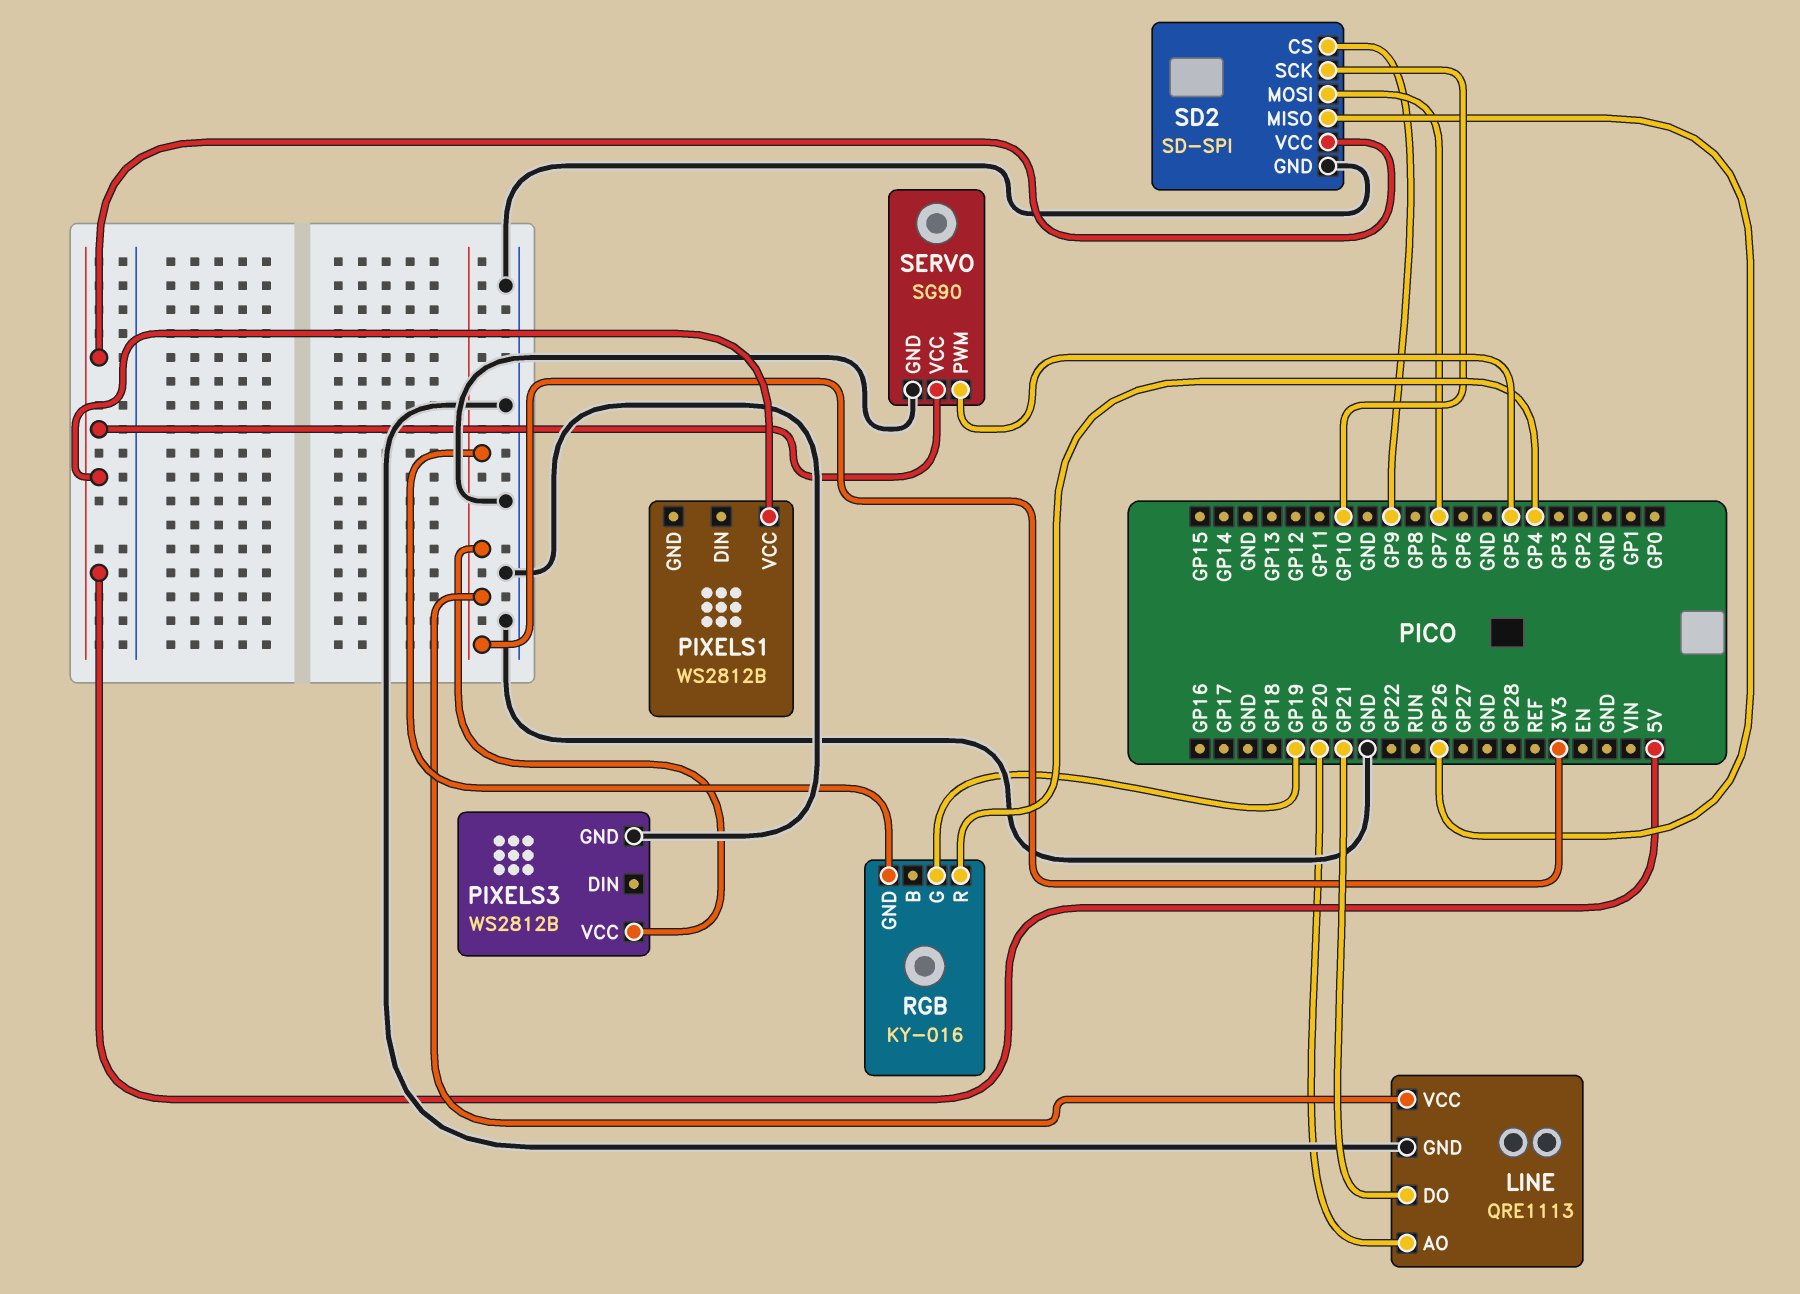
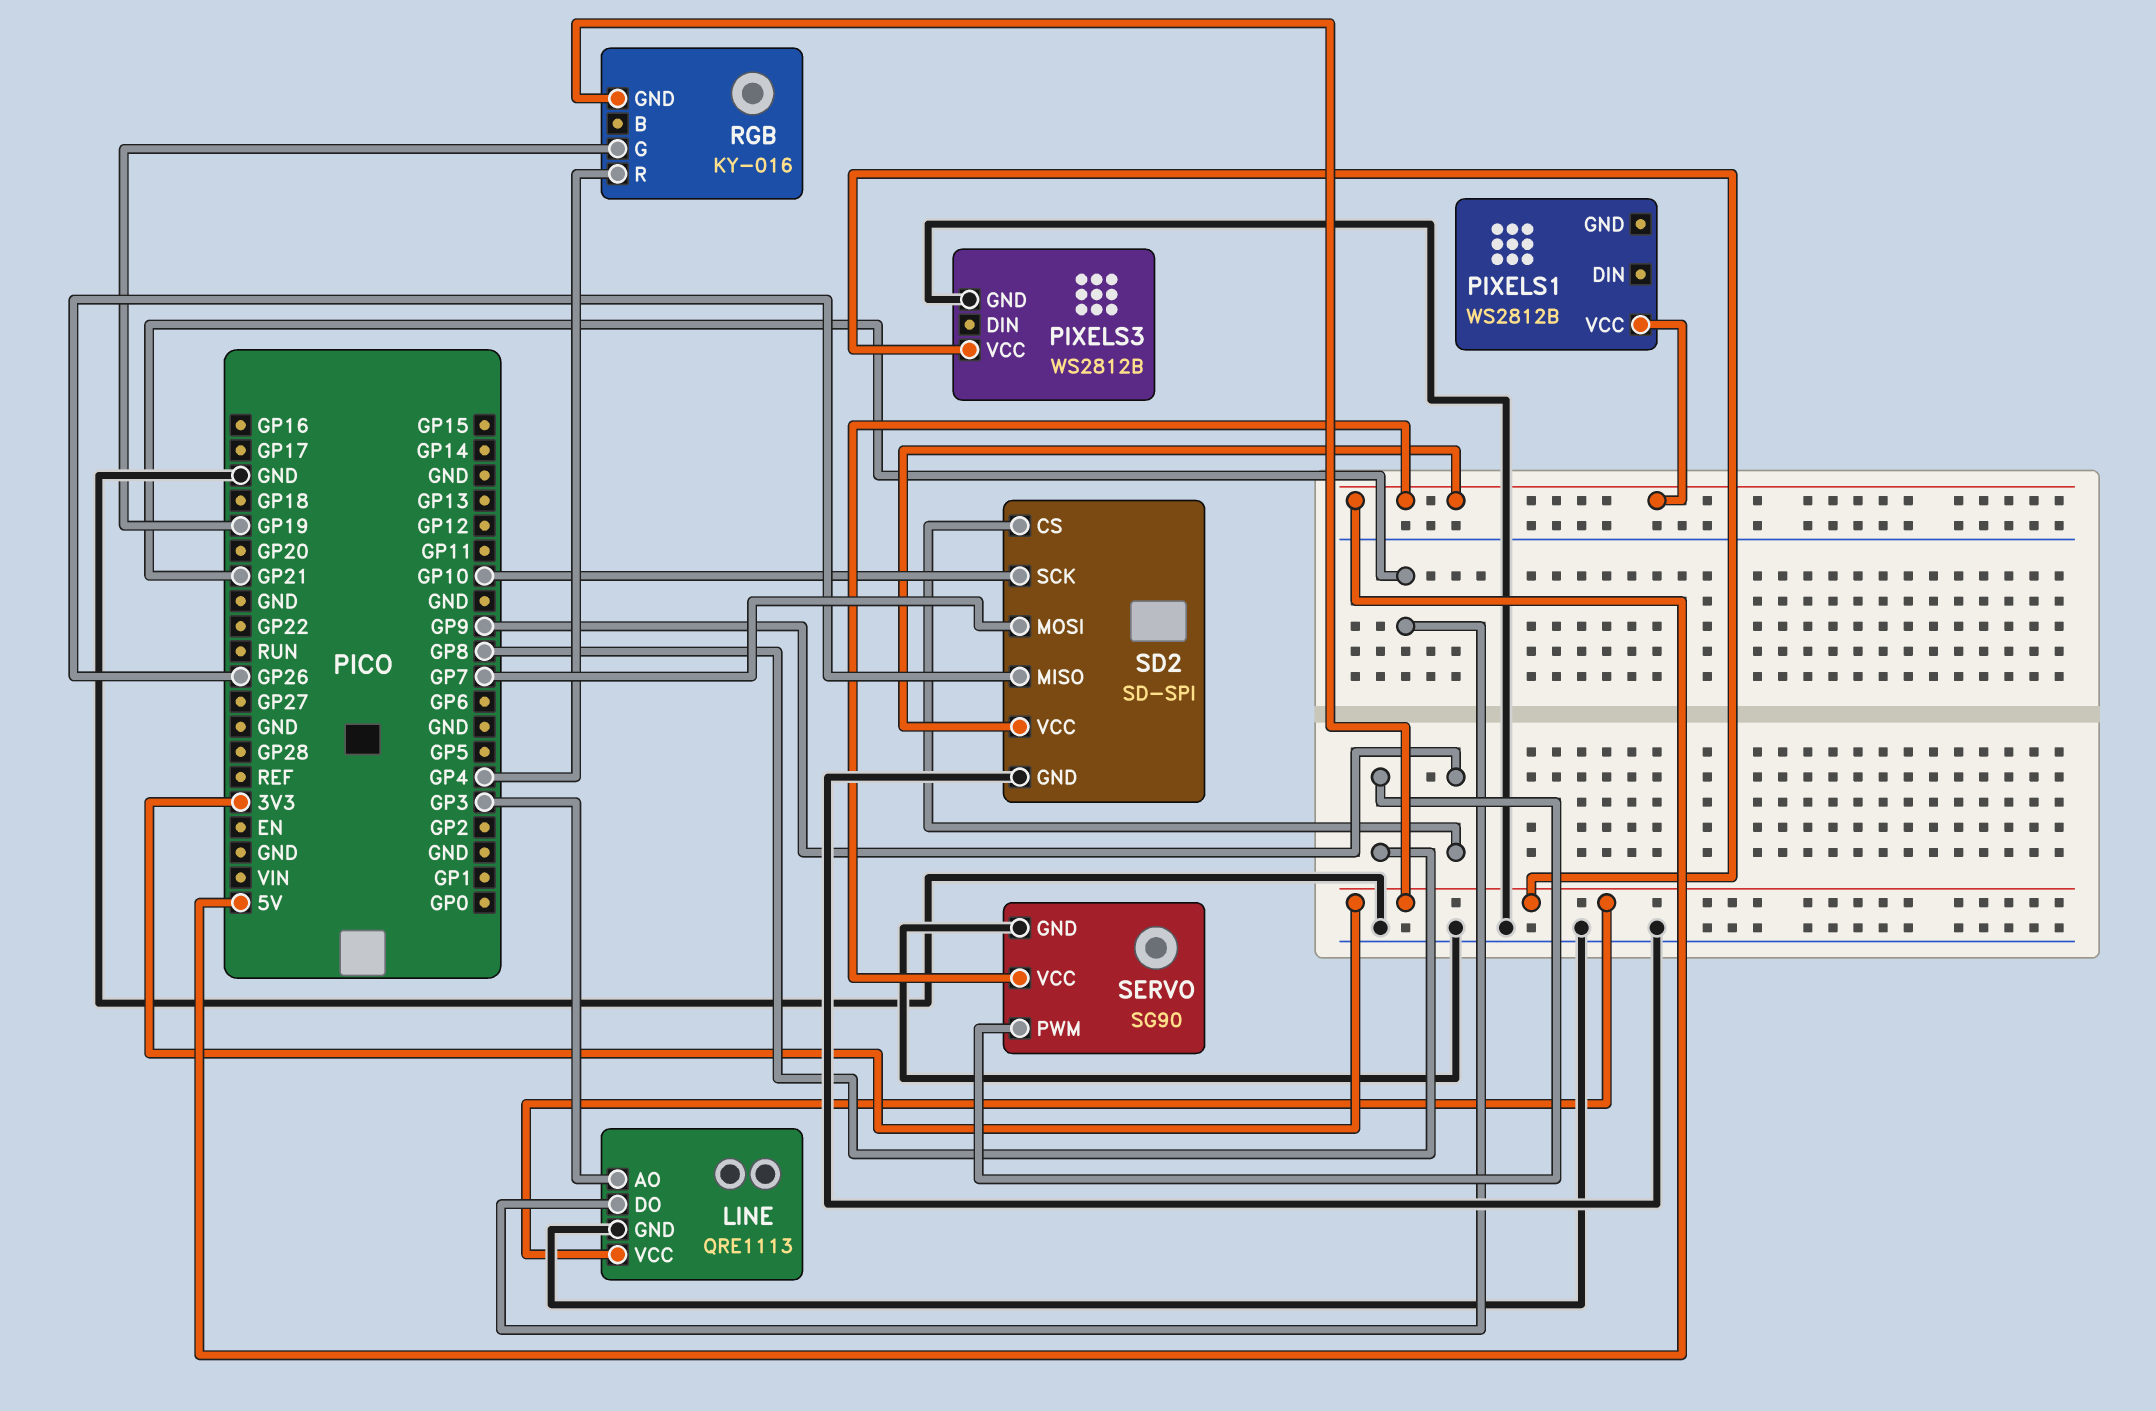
LINE pin AO: GP20 -> GP3
SERVO pin PWM: GP5 -> GP8

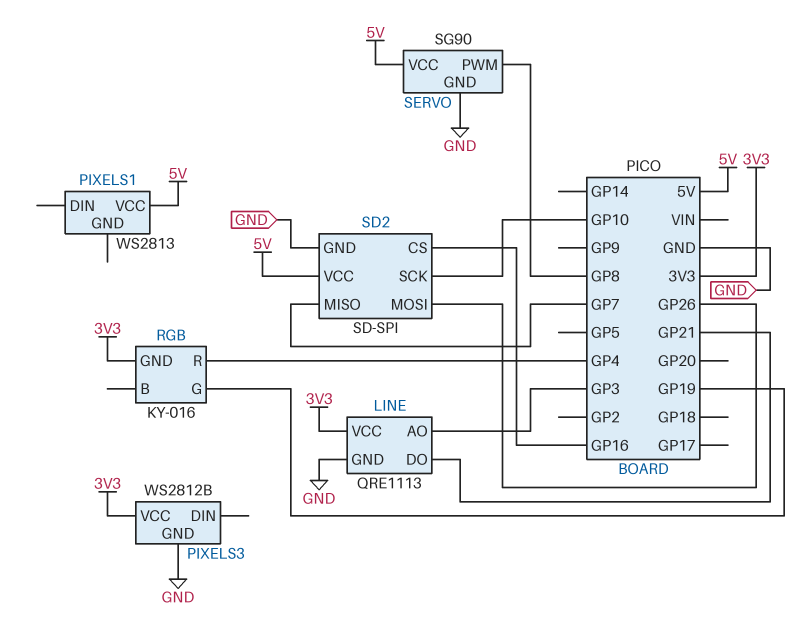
PIXELS1: WS2812B -> WS2813
SD2 pin CS: GP9 -> GP16
SD2 pin MISO: GP26 -> GP7
SD2 pin MOSI: GP7 -> GP26

